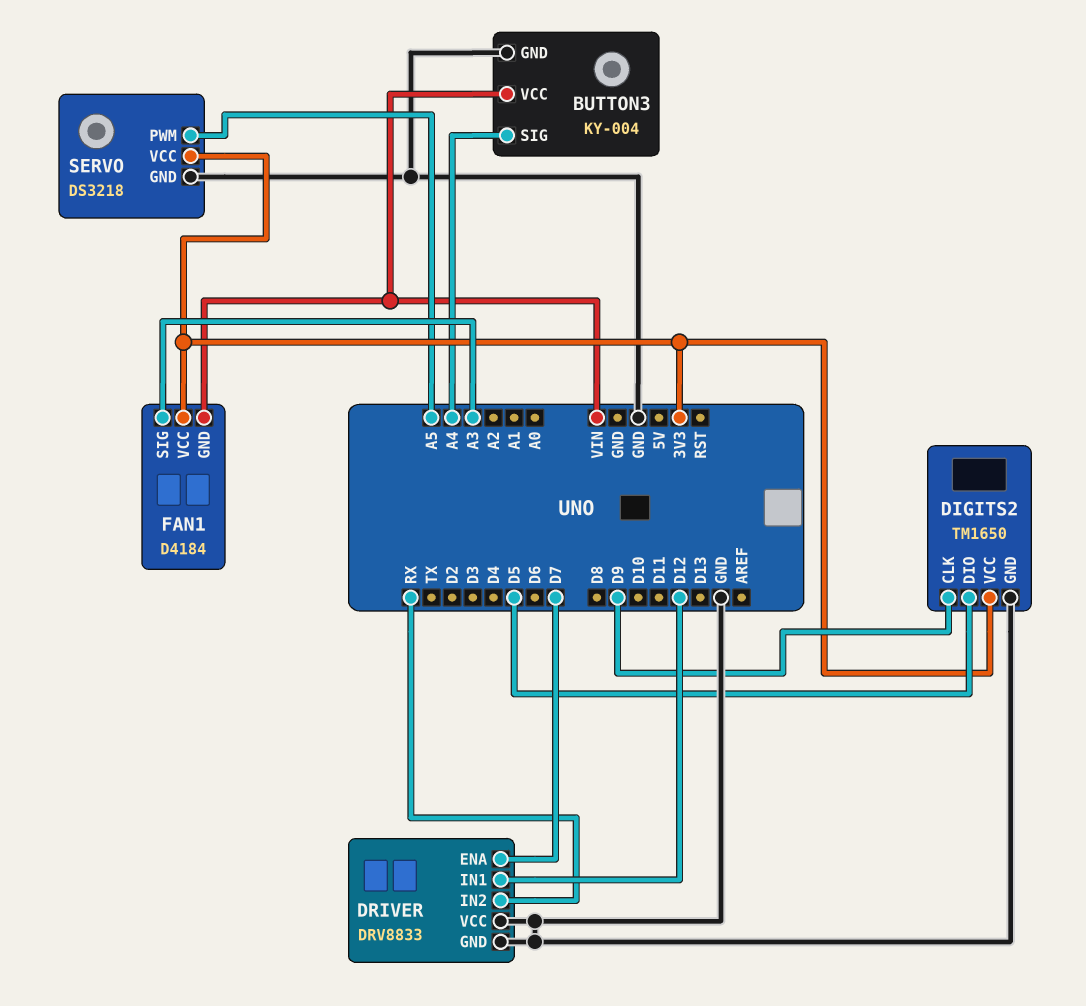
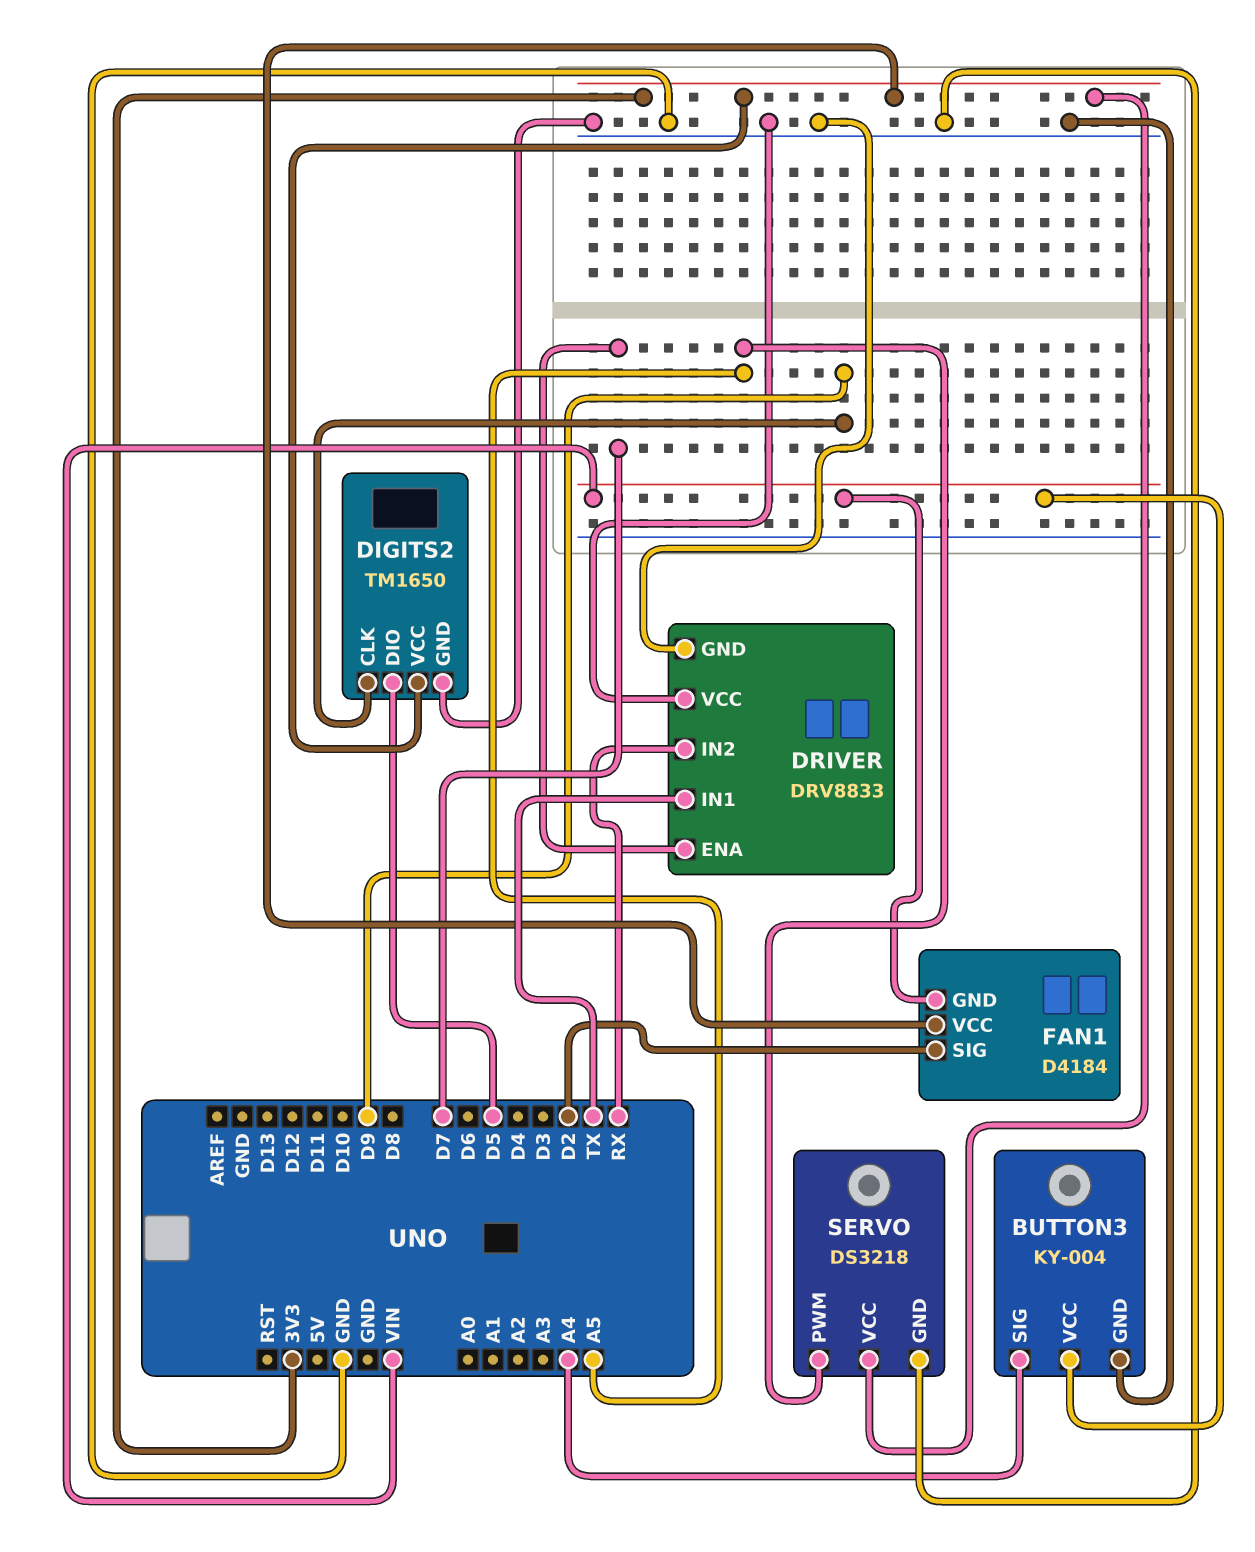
DRIVER pin IN1: D12 -> TX
FAN1 pin SIG: A3 -> D2

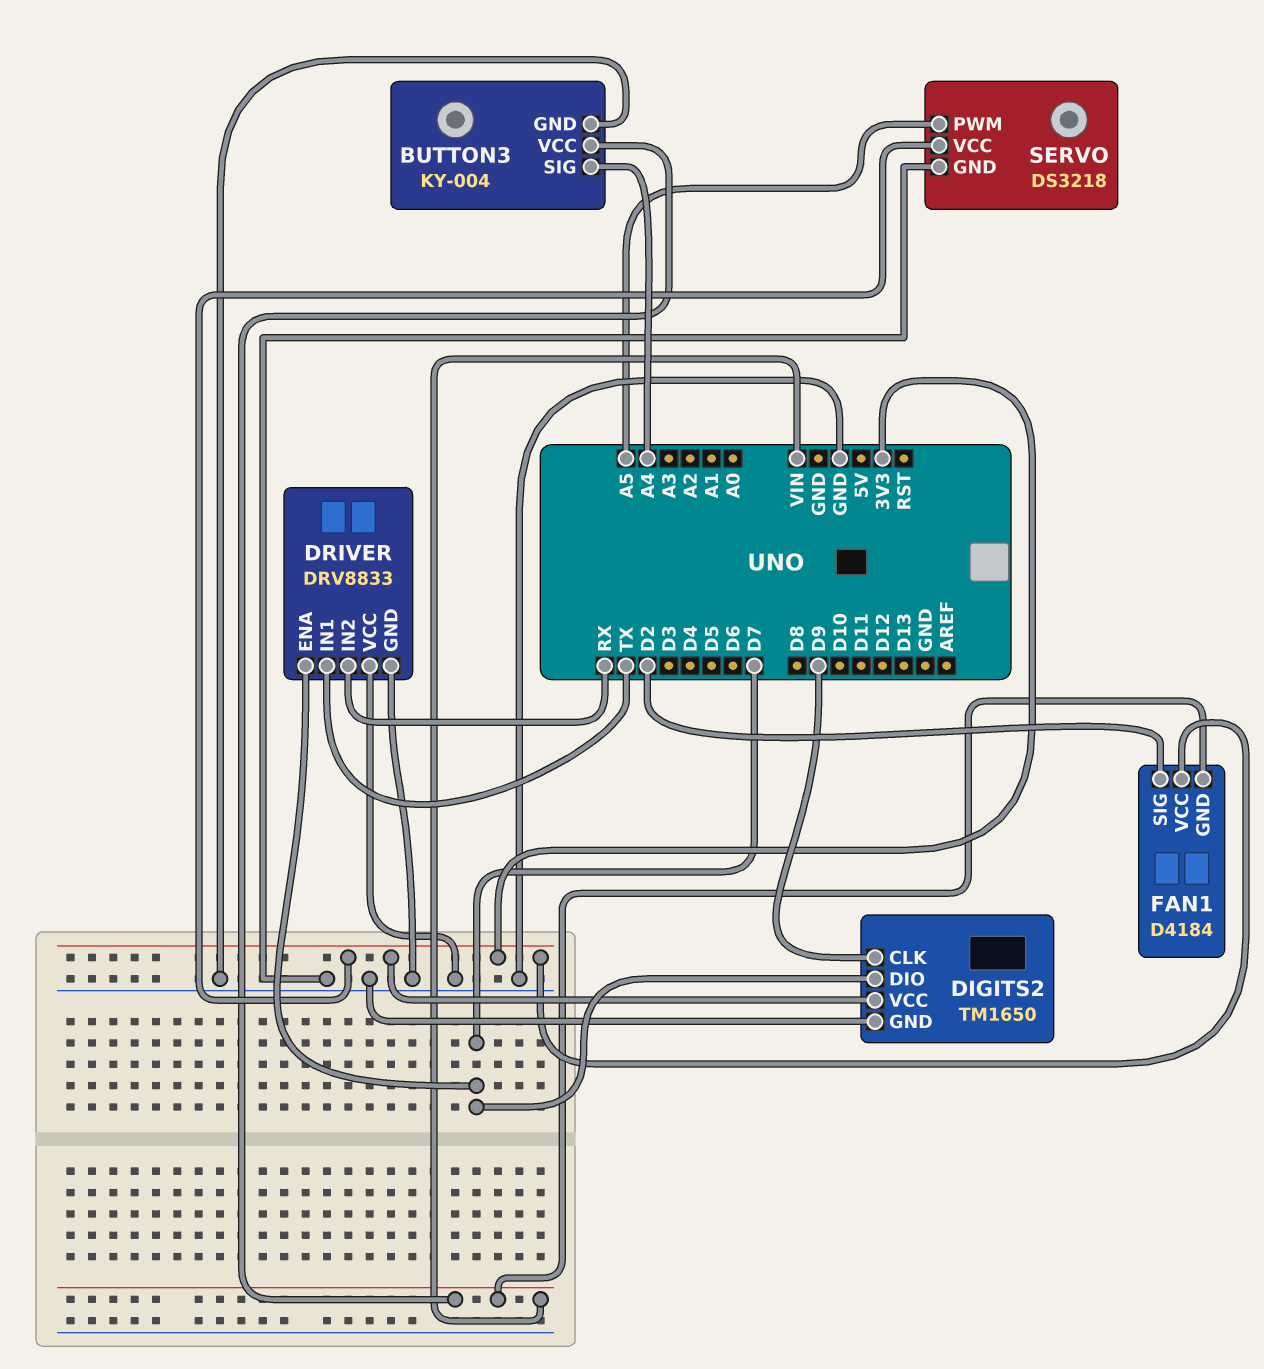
DIGITS2 pin DIO: D5 -> D7

